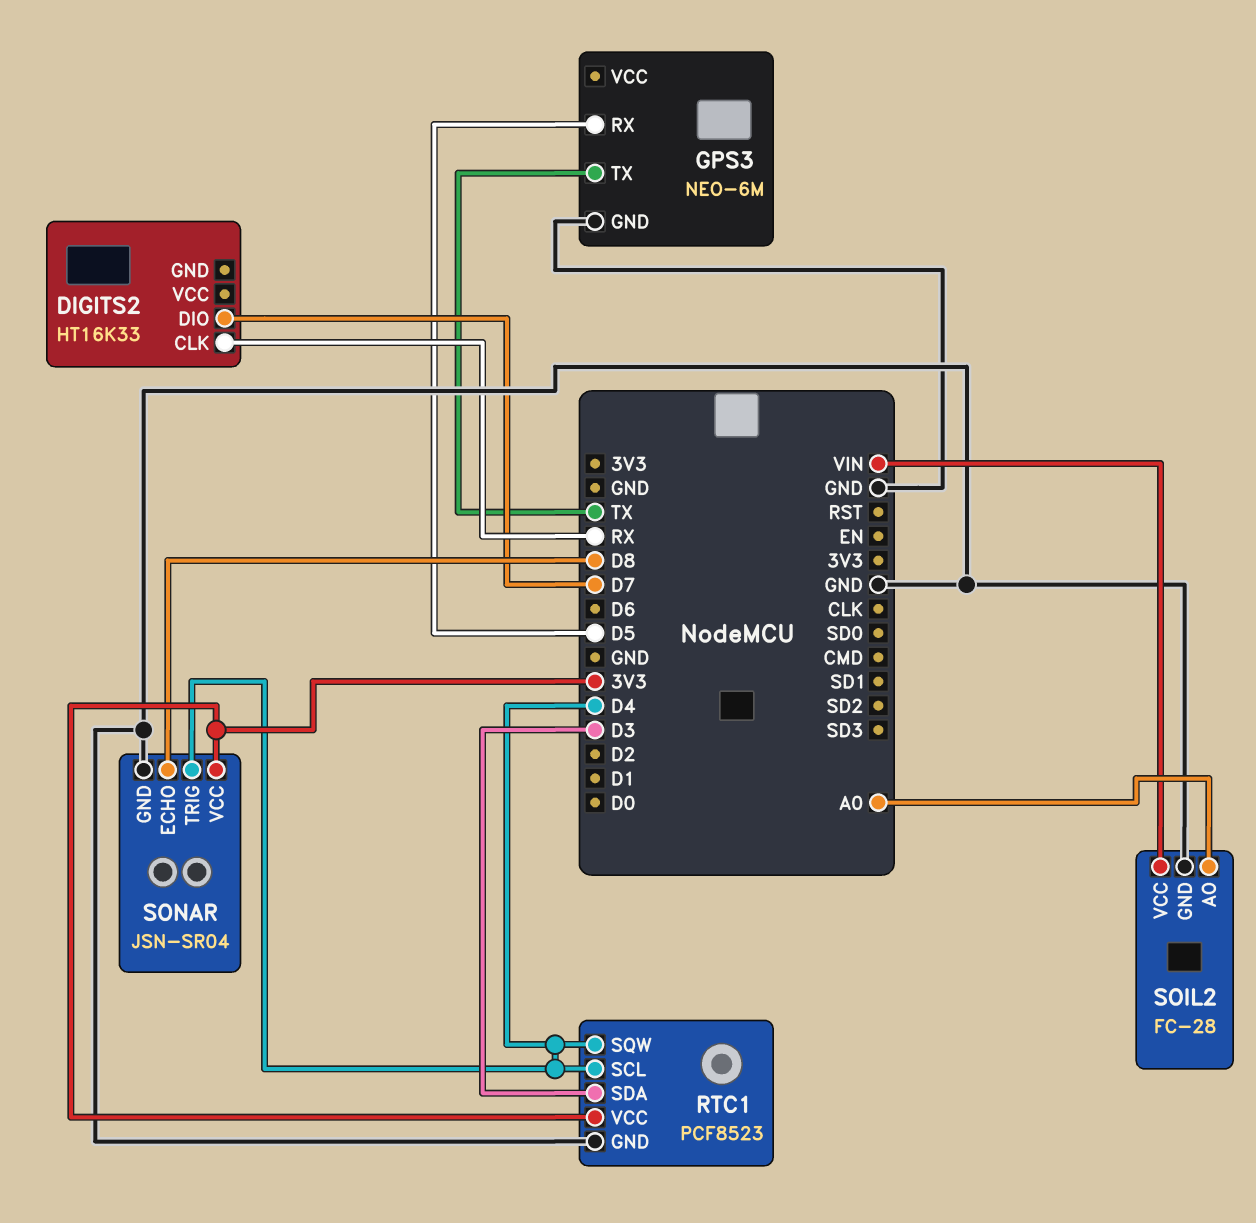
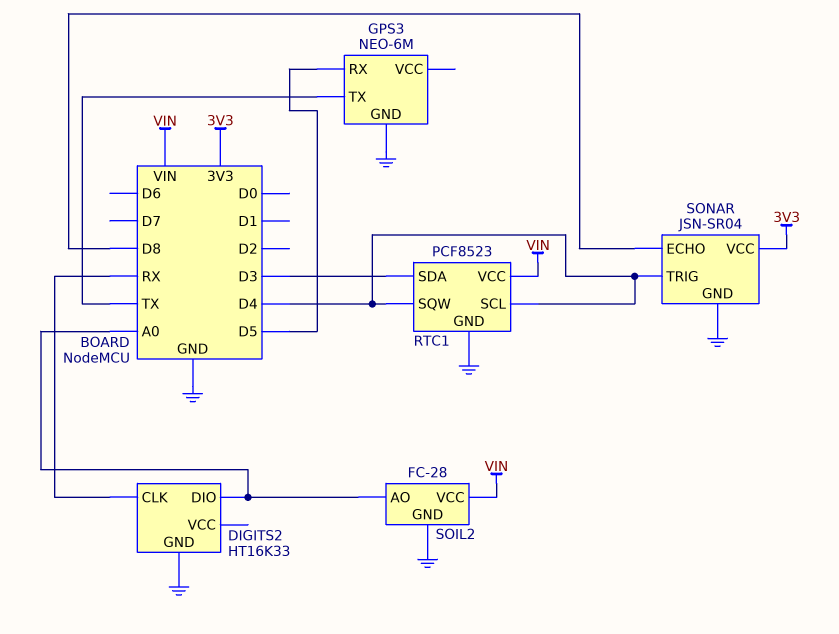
DIGITS2 pin DIO: D7 -> A0
DIGITS2 pin GND: none -> GND
RTC1 pin VCC: 3V3 -> VIN

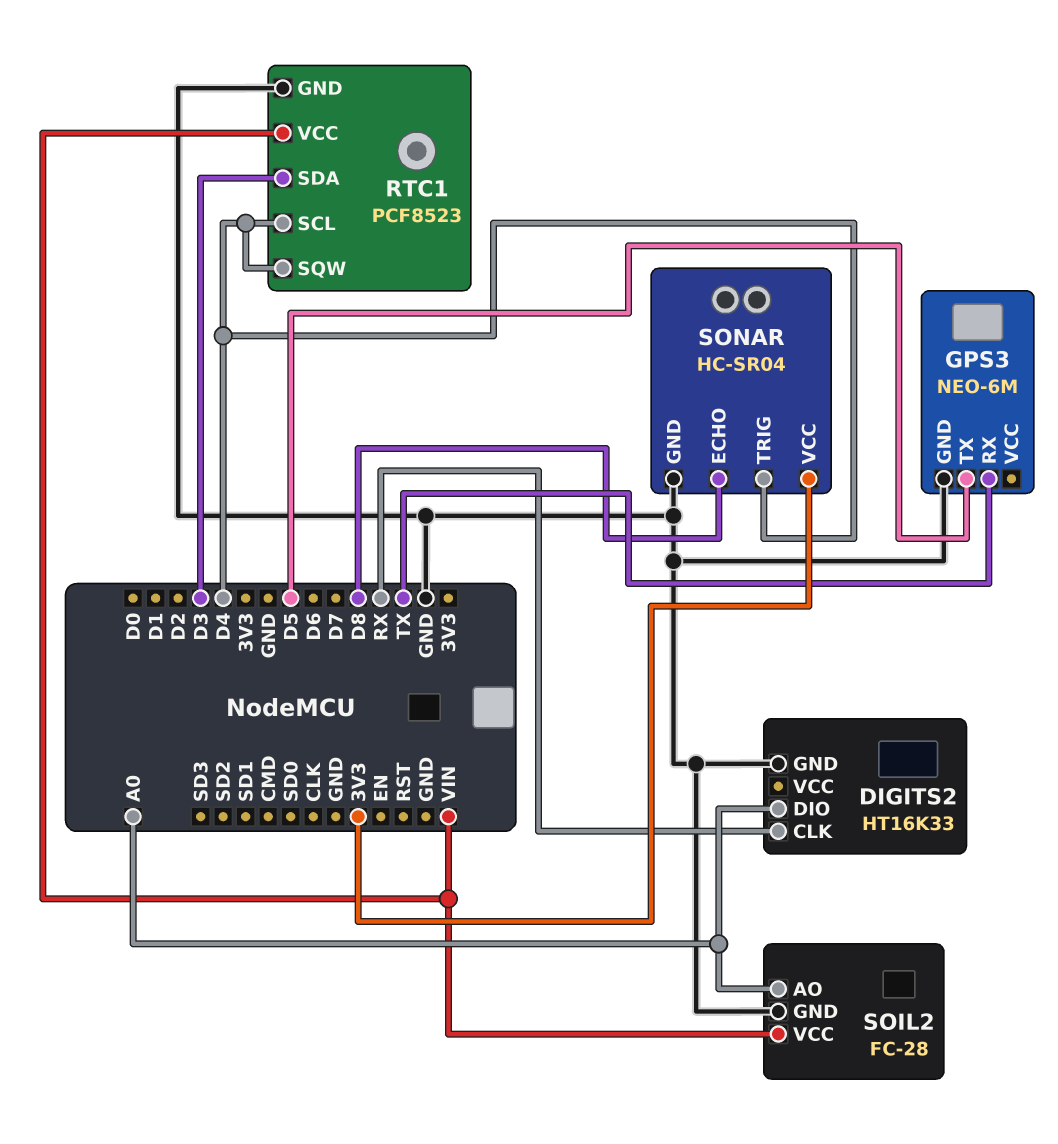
GPS3 pin RX: D5 -> TX
GPS3 pin TX: TX -> D5
SONAR: JSN-SR04 -> HC-SR04

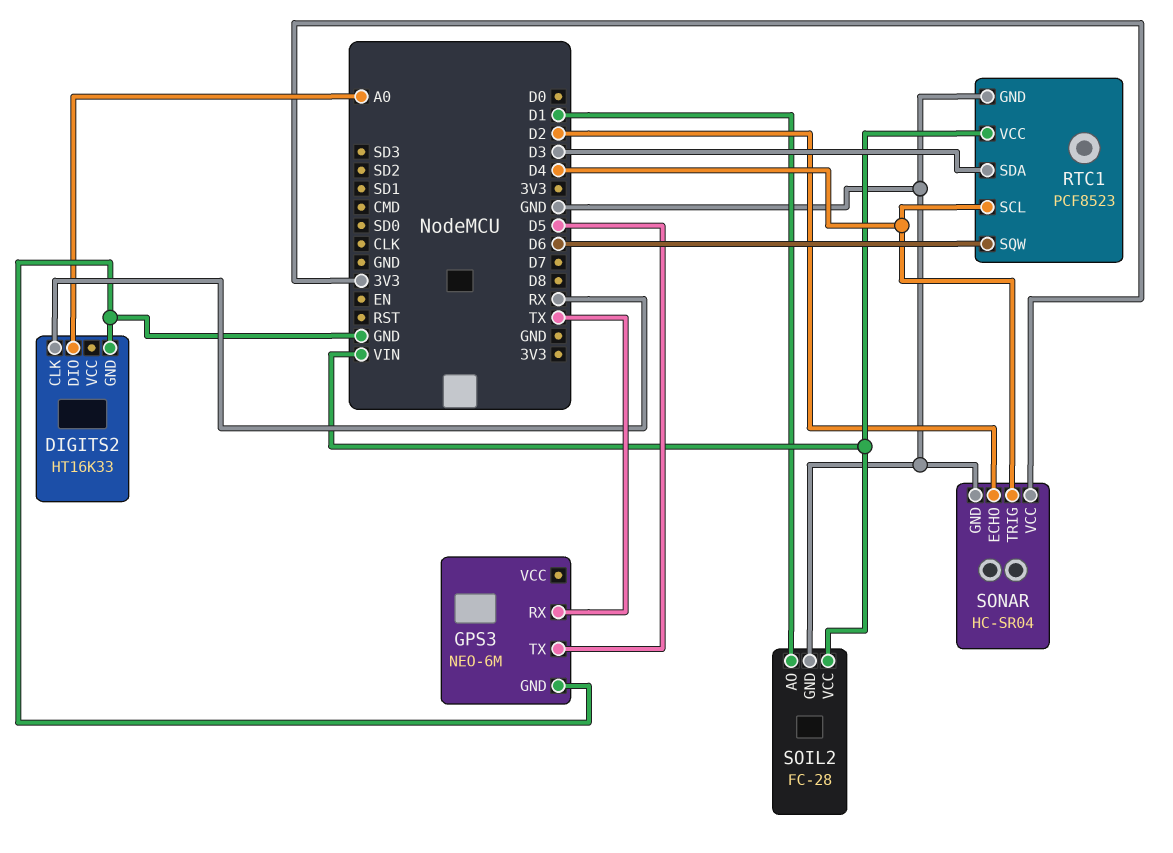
RTC1 pin SQW: D4 -> D6
SOIL2 pin AO: A0 -> D1
SONAR pin ECHO: D8 -> D2

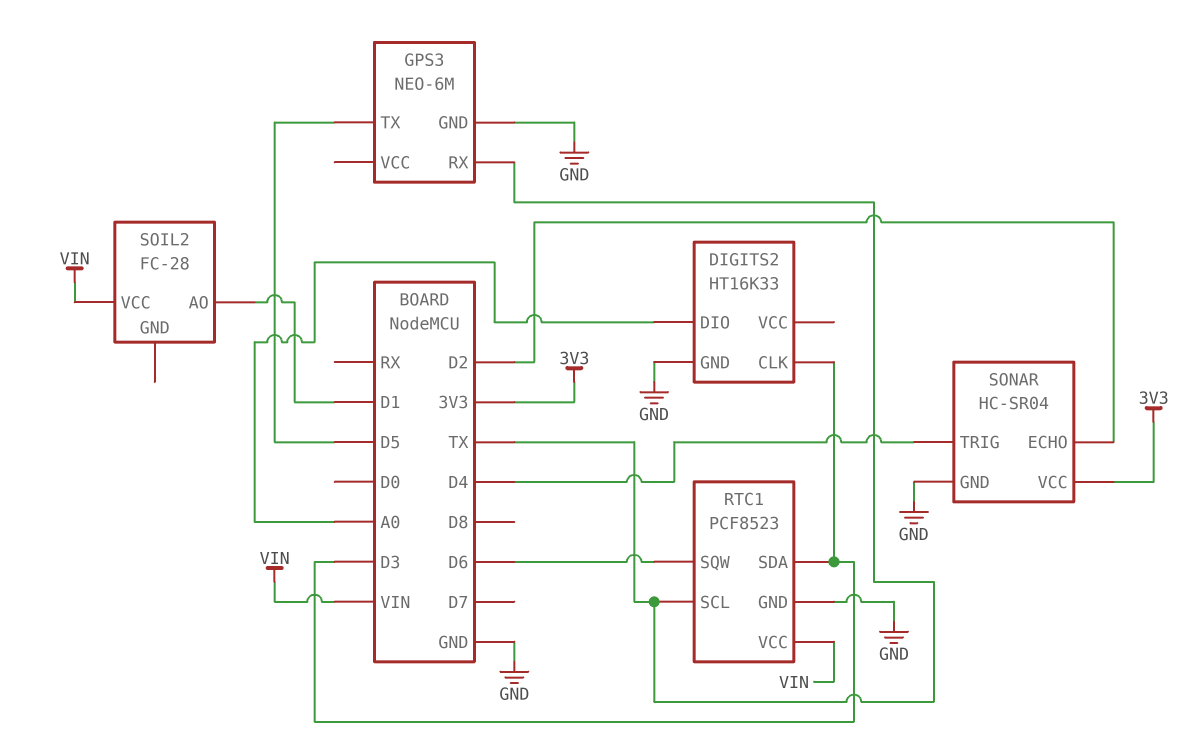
DIGITS2 pin CLK: RX -> D3
RTC1 pin SCL: D4 -> TX
SOIL2 pin GND: GND -> none

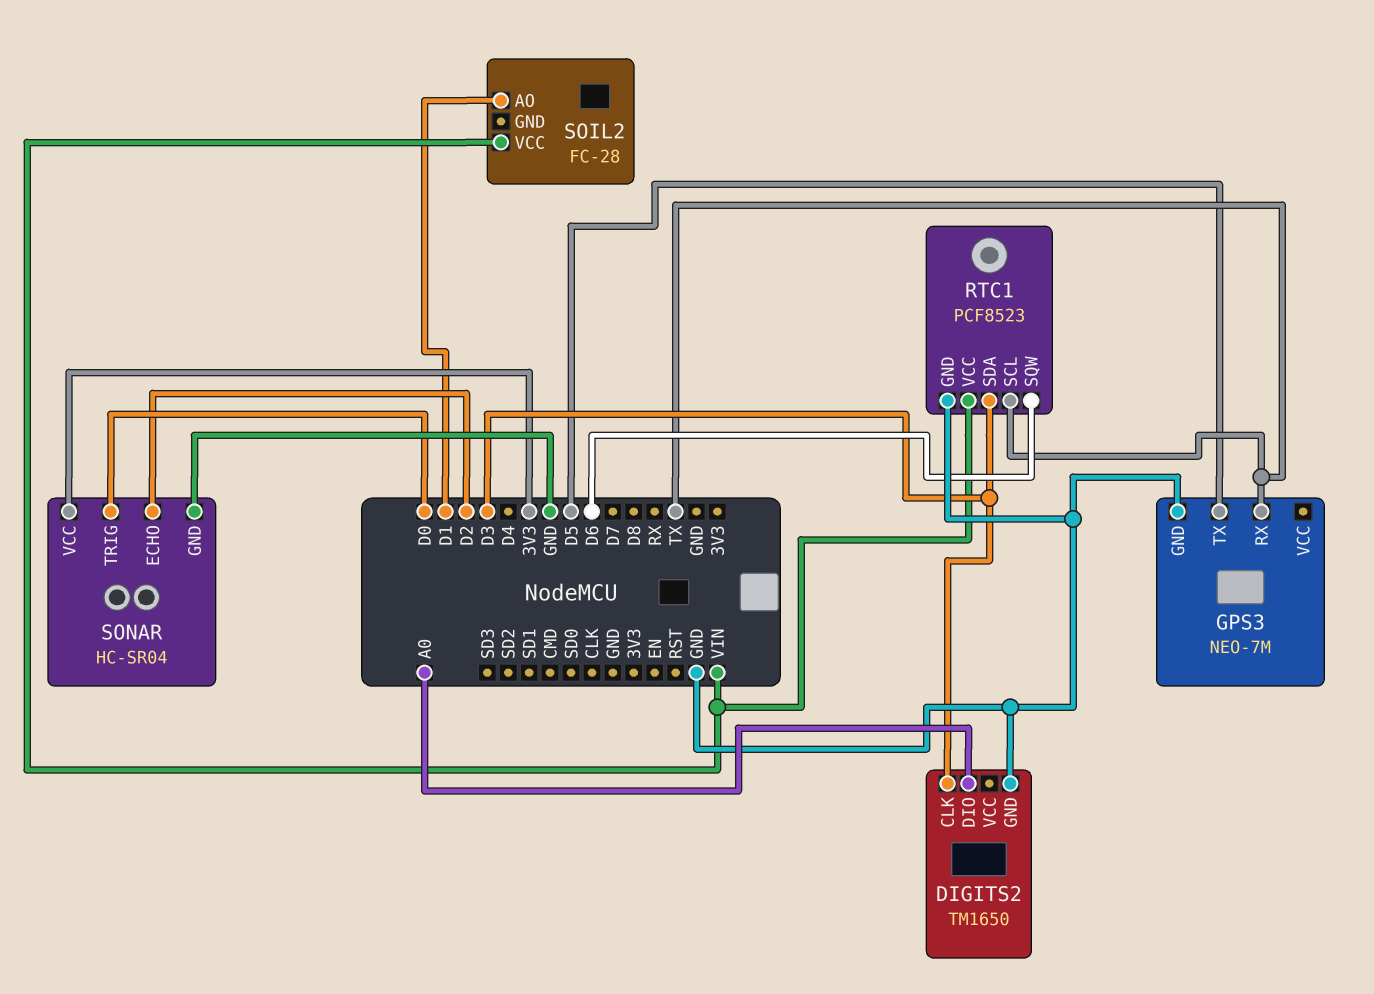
DIGITS2: HT16K33 -> TM1650
GPS3: NEO-6M -> NEO-7M
SONAR pin TRIG: D4 -> D0

